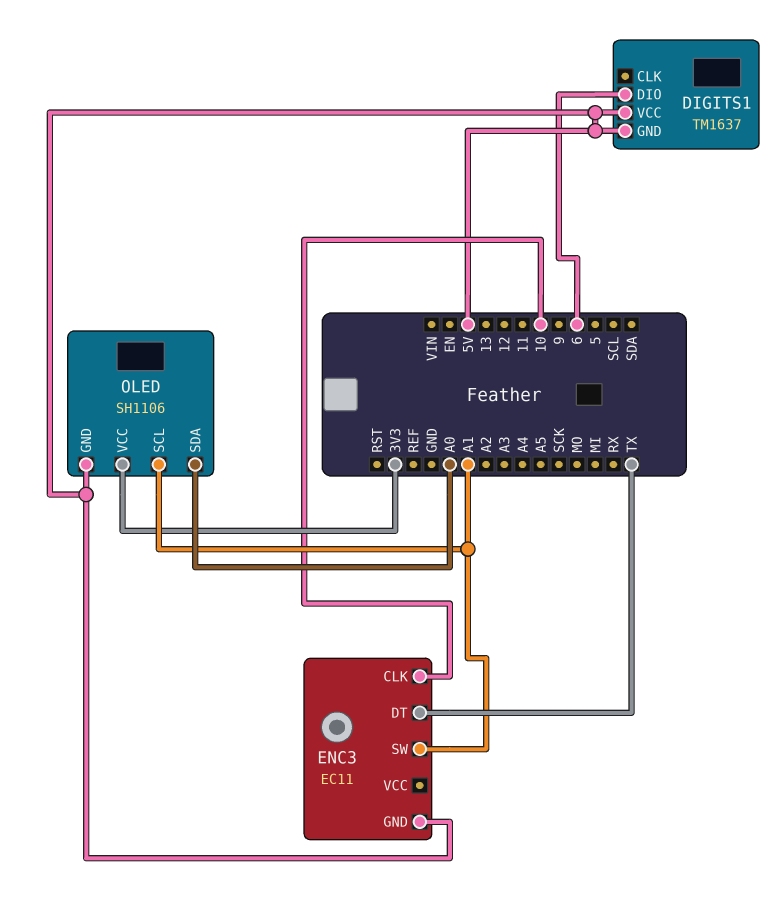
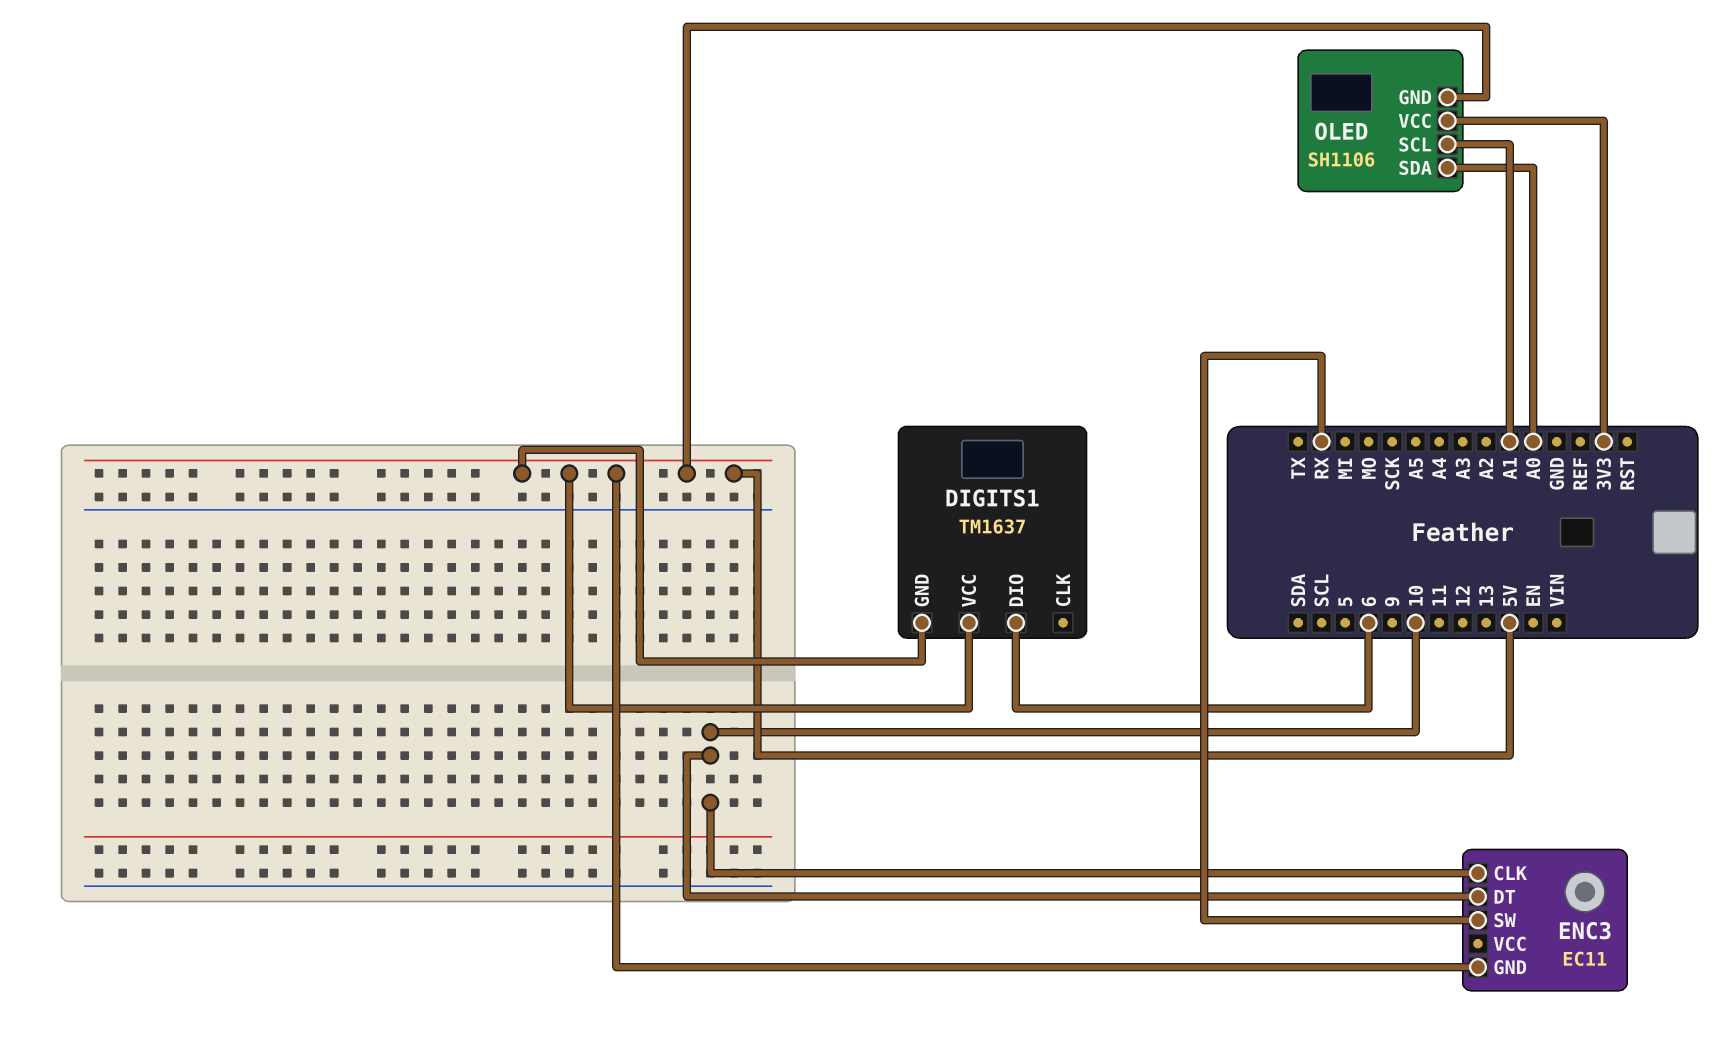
ENC3 pin DT: TX -> 10
ENC3 pin SW: A1 -> RX

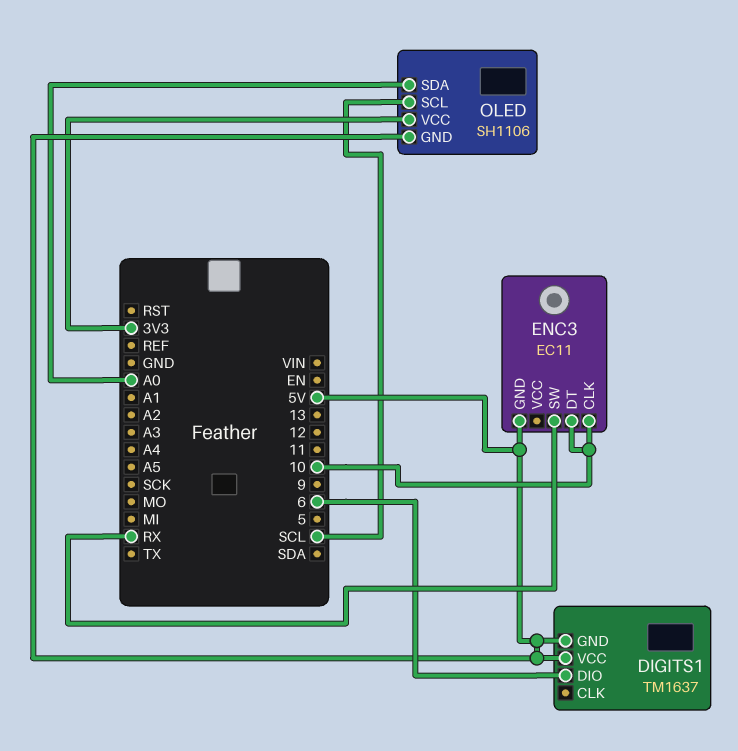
OLED pin SCL: A1 -> SCL

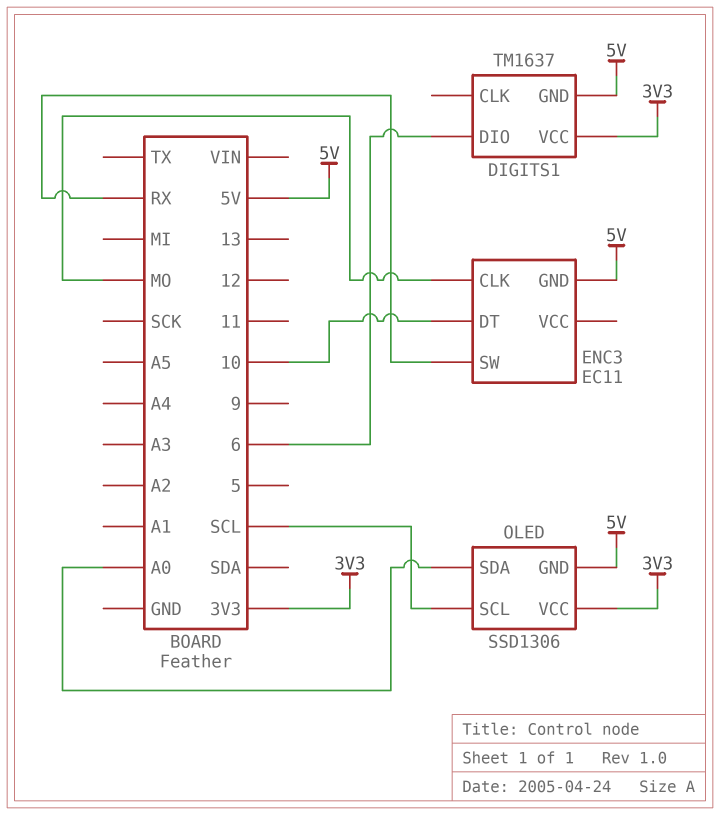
DIGITS1 pin VCC: 5V -> 3V3
ENC3 pin CLK: 10 -> MO
OLED: SH1106 -> SSD1306

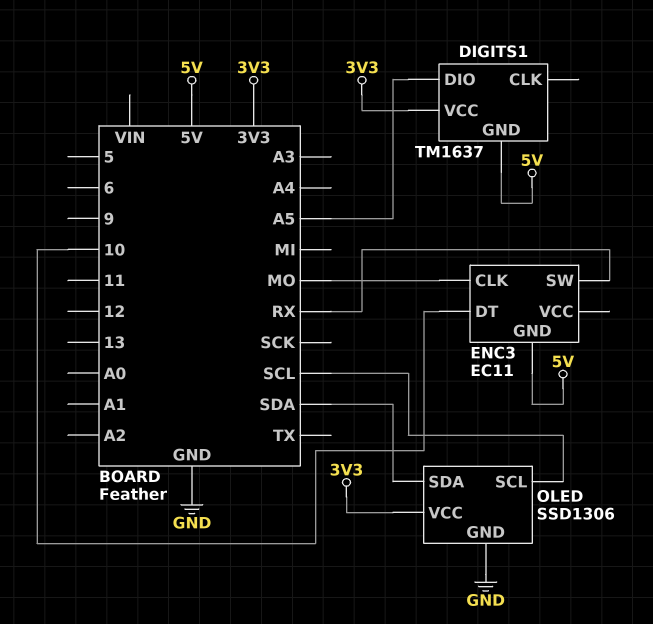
DIGITS1 pin DIO: 6 -> A5
OLED pin GND: 5V -> GND
OLED pin SDA: A0 -> SDA

